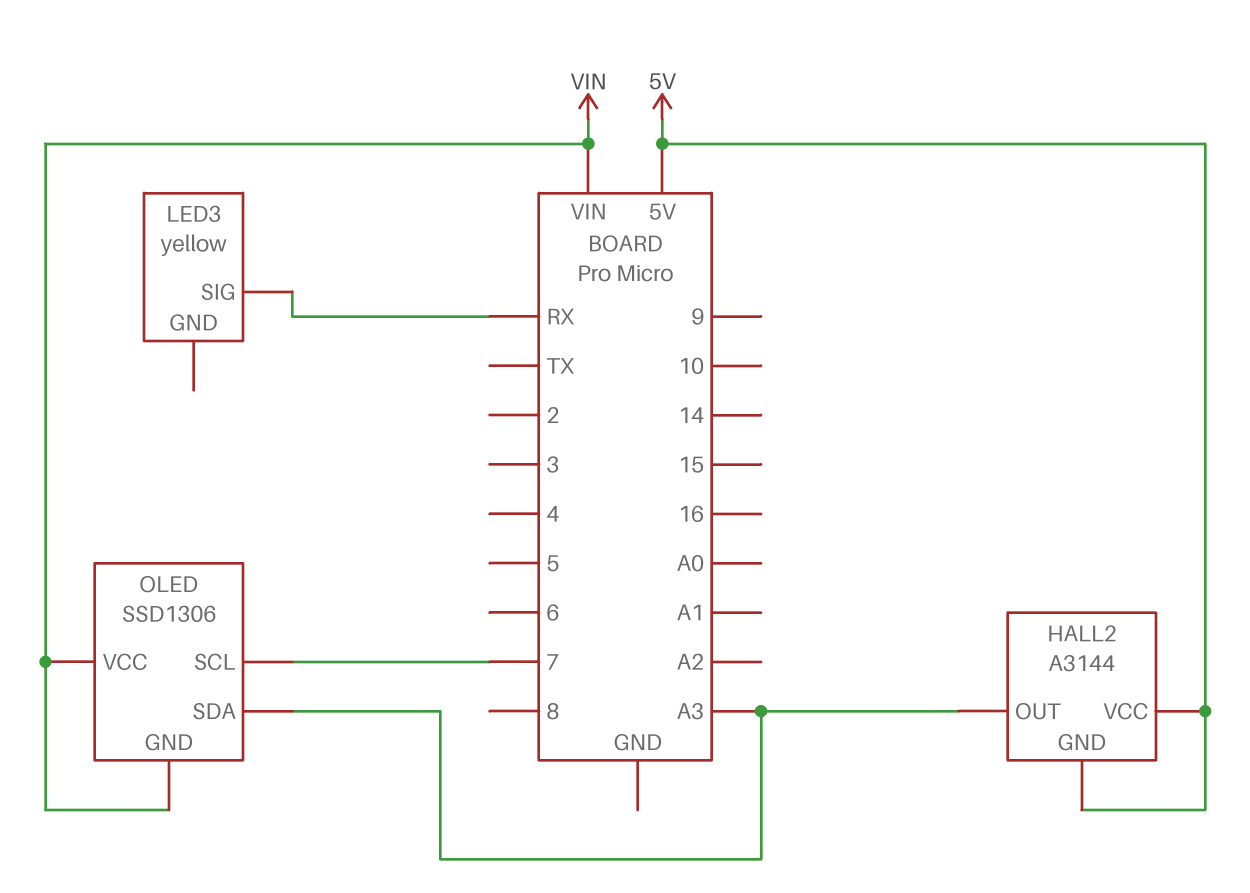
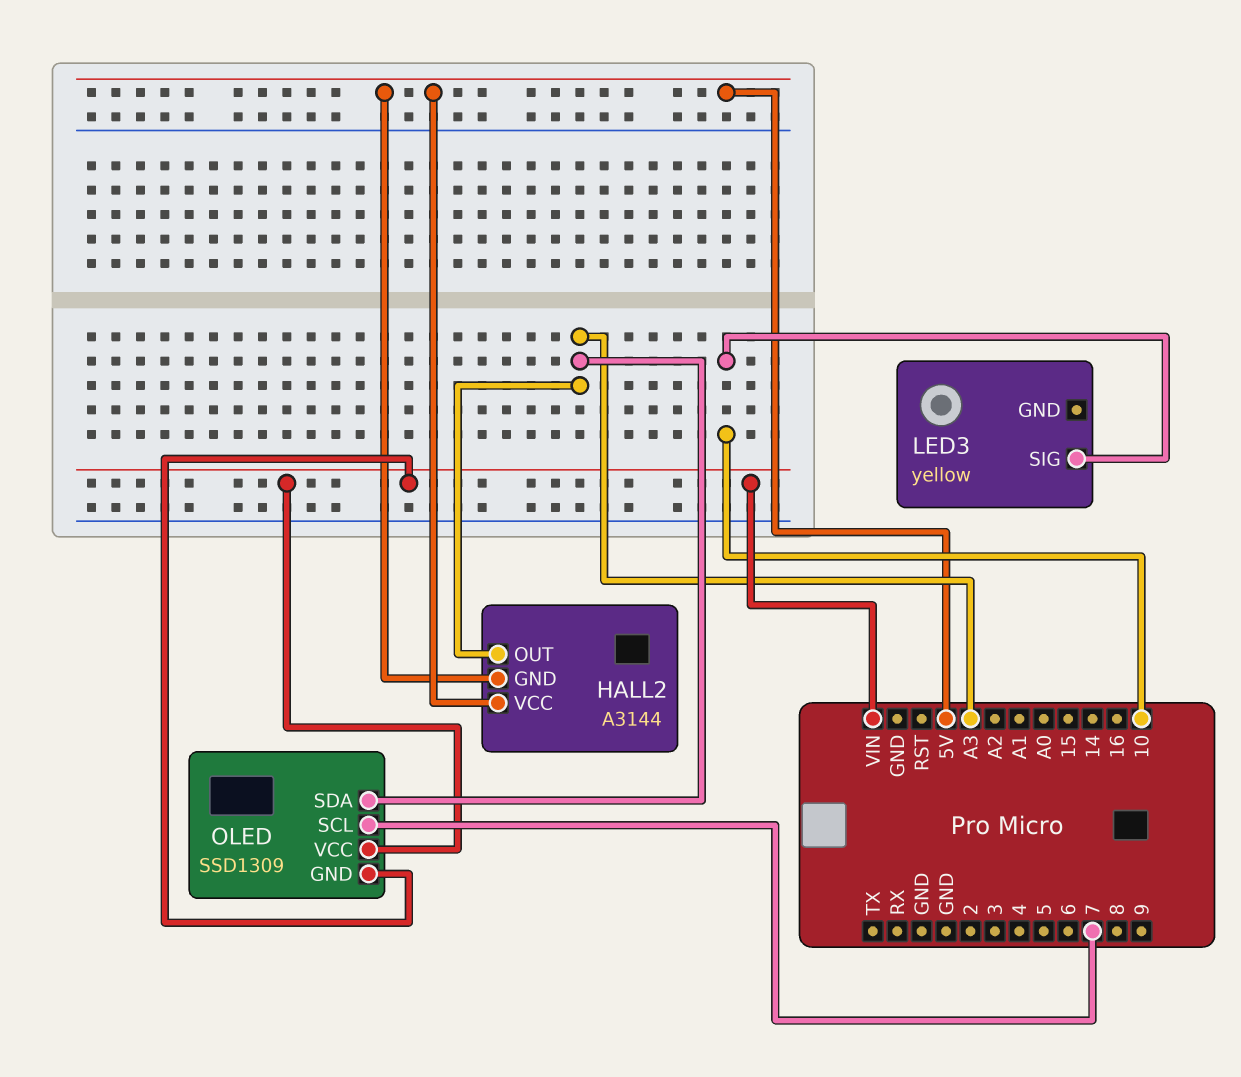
LED3 pin SIG: RX -> 10
OLED: SSD1306 -> SSD1309

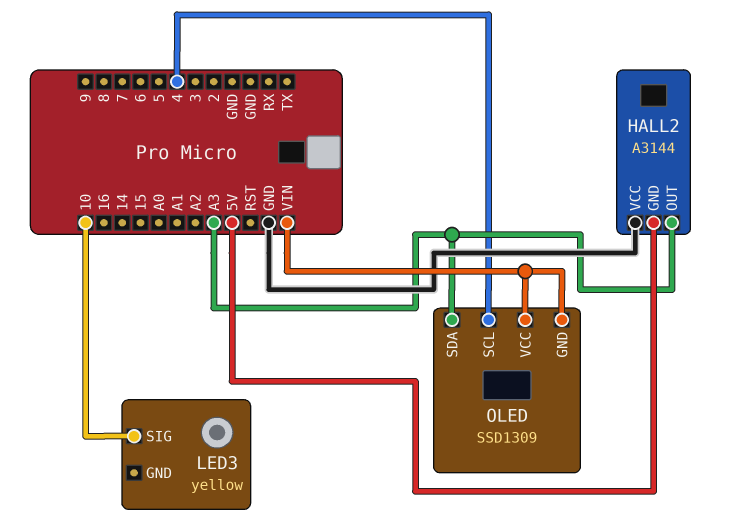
HALL2 pin VCC: 5V -> GND
OLED pin SCL: 7 -> 4

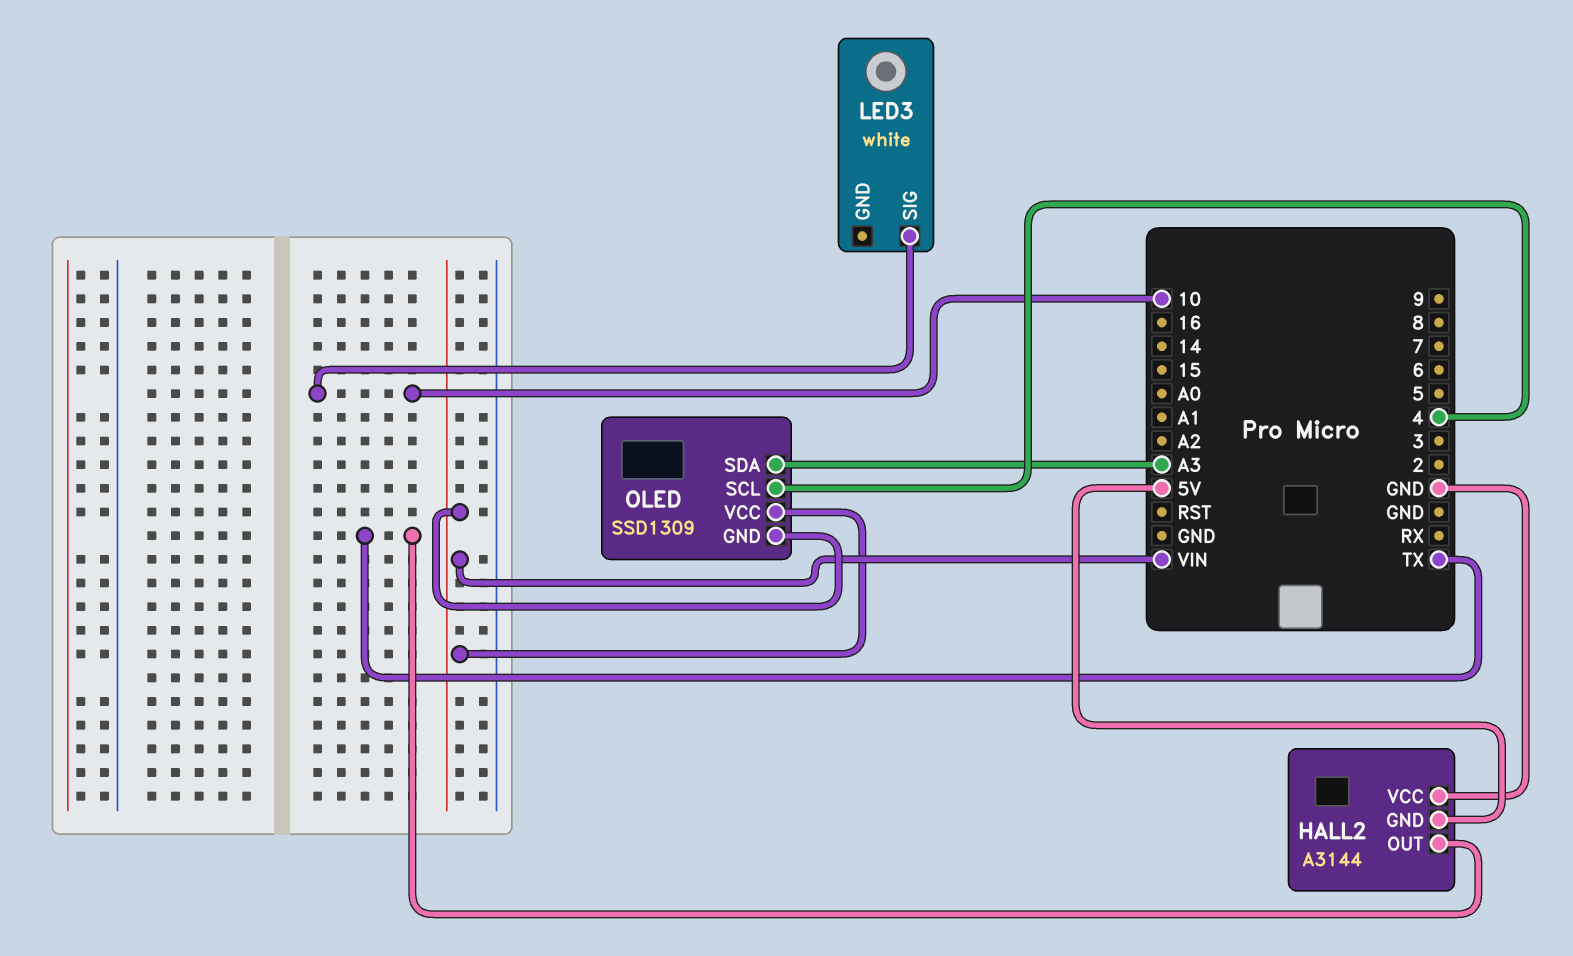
HALL2 pin OUT: A3 -> TX
LED3: yellow -> white

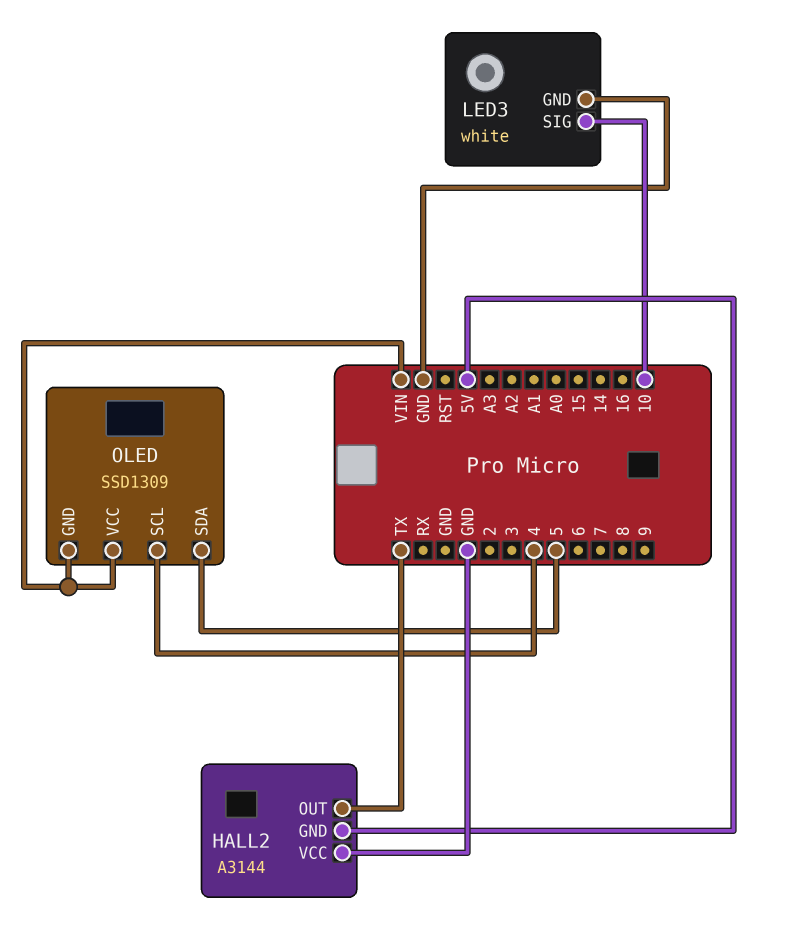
LED3 pin GND: none -> GND
OLED pin SDA: A3 -> 5

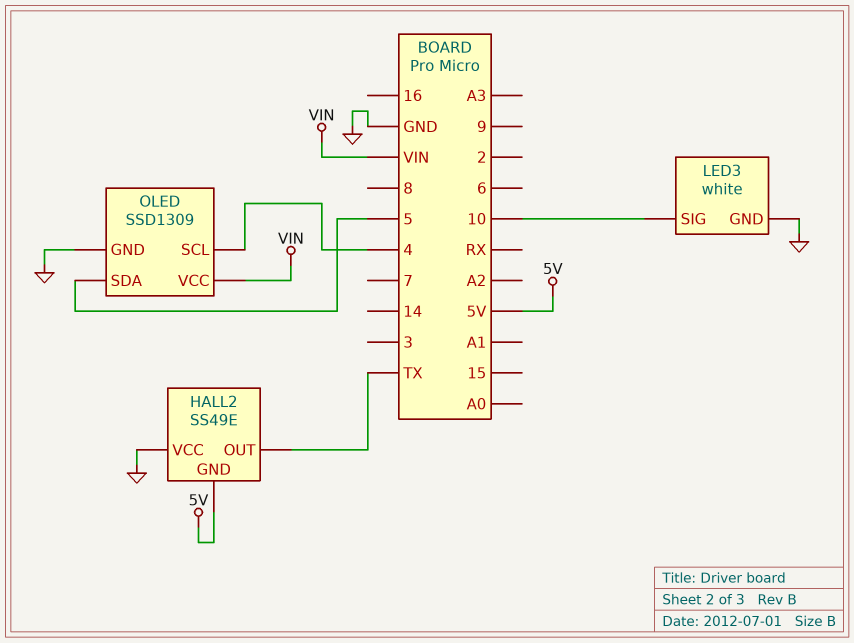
HALL2: A3144 -> SS49E
OLED pin GND: VIN -> GND

